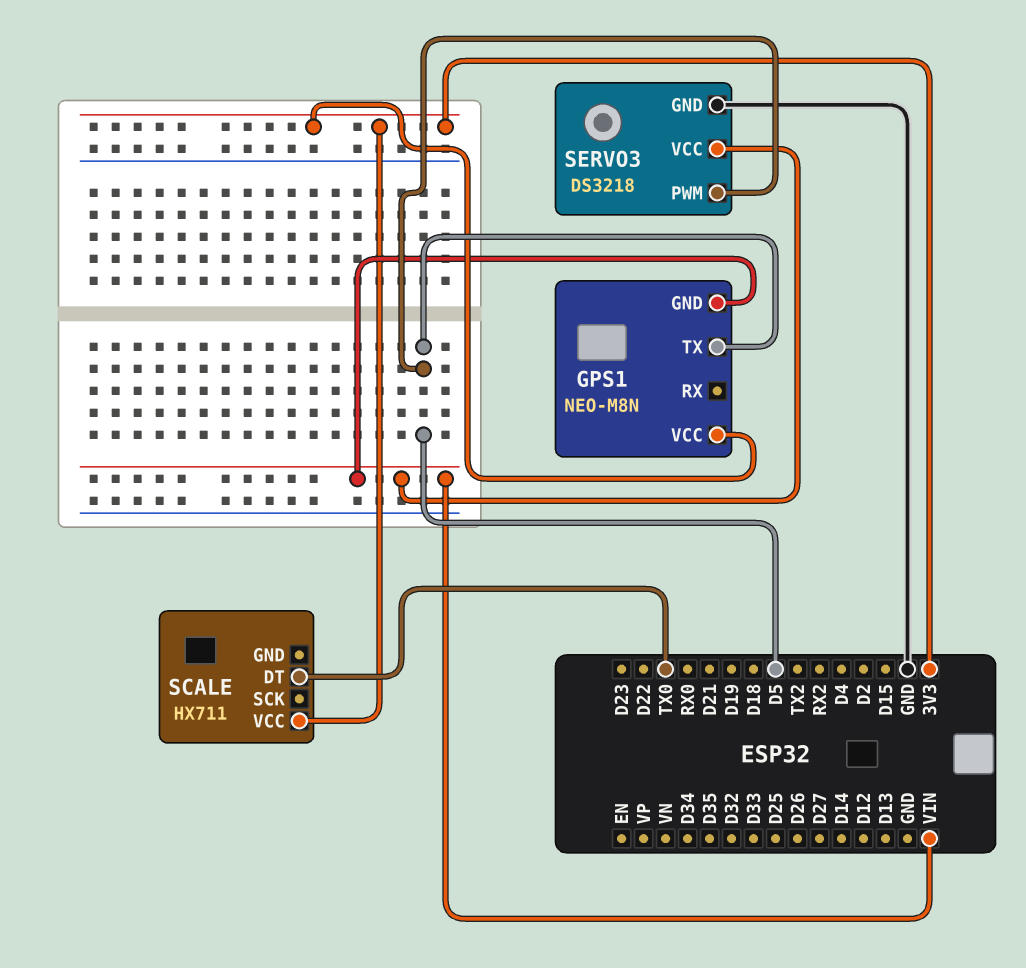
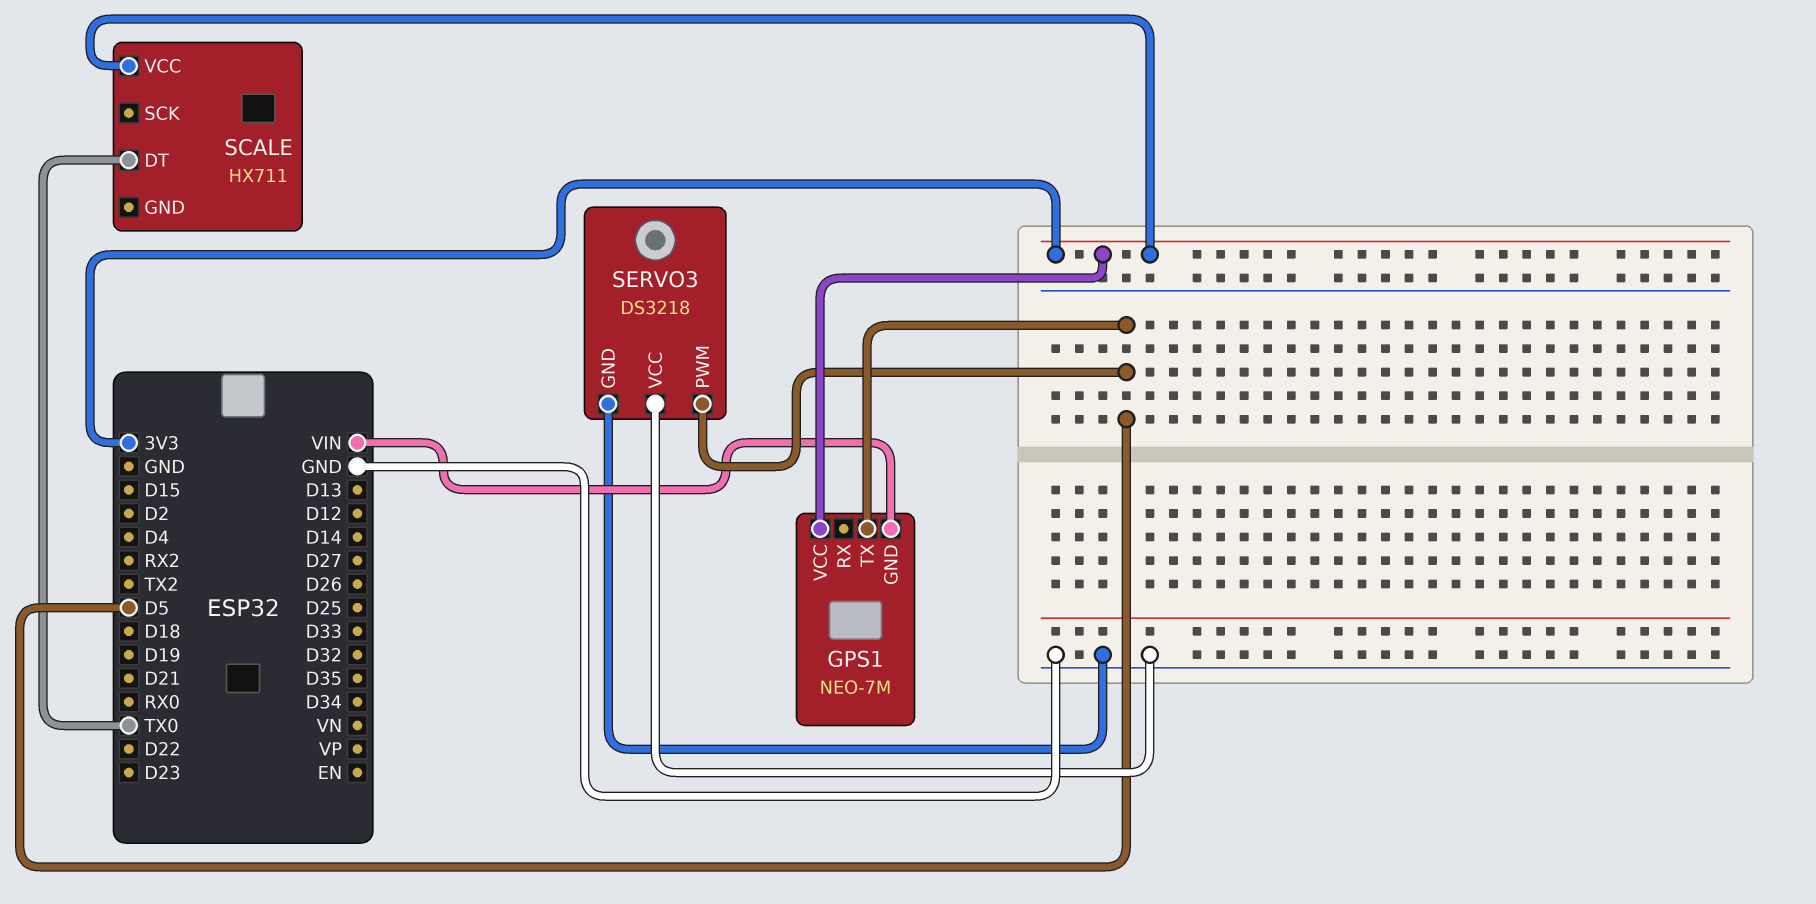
GPS1: NEO-M8N -> NEO-7M
SERVO3 pin VCC: VIN -> GND

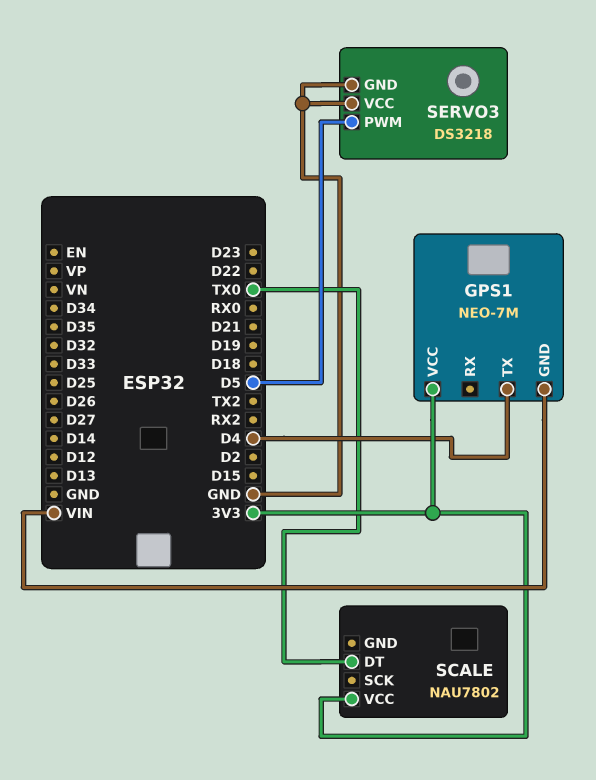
GPS1 pin TX: D5 -> D4
SCALE: HX711 -> NAU7802

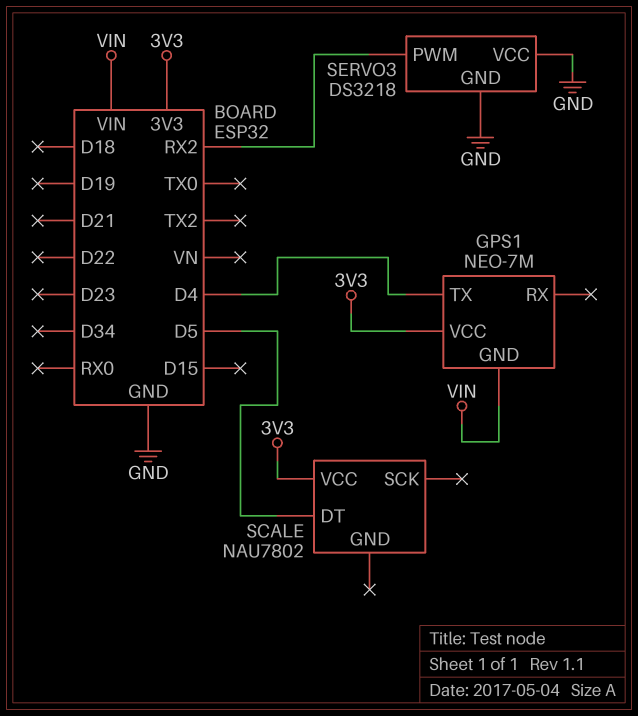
SCALE pin DT: TX0 -> D5
SERVO3 pin PWM: D5 -> RX2

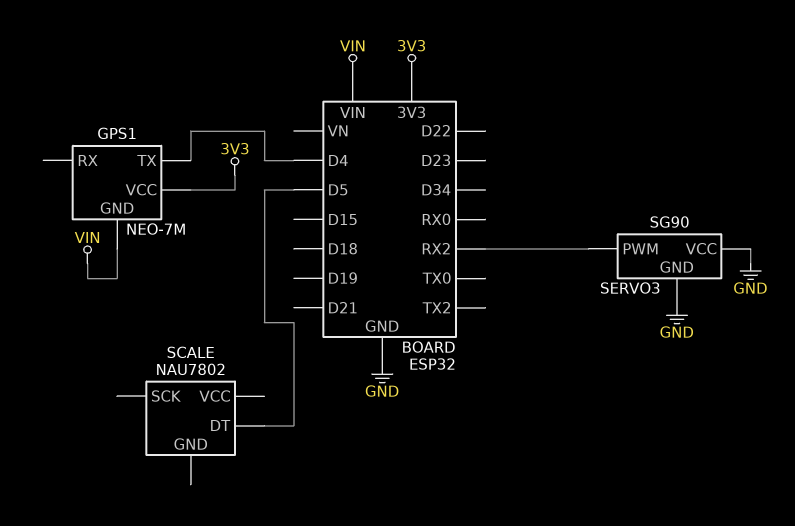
SCALE pin VCC: 3V3 -> none
SERVO3: DS3218 -> SG90

